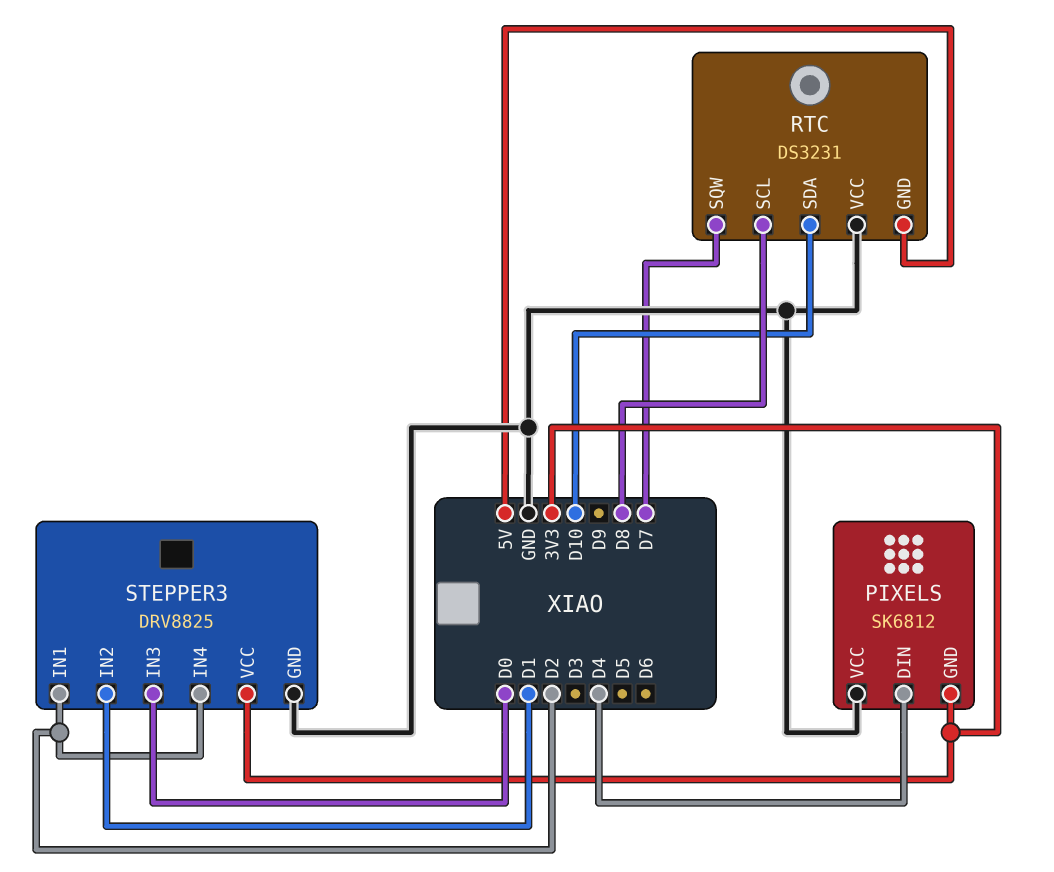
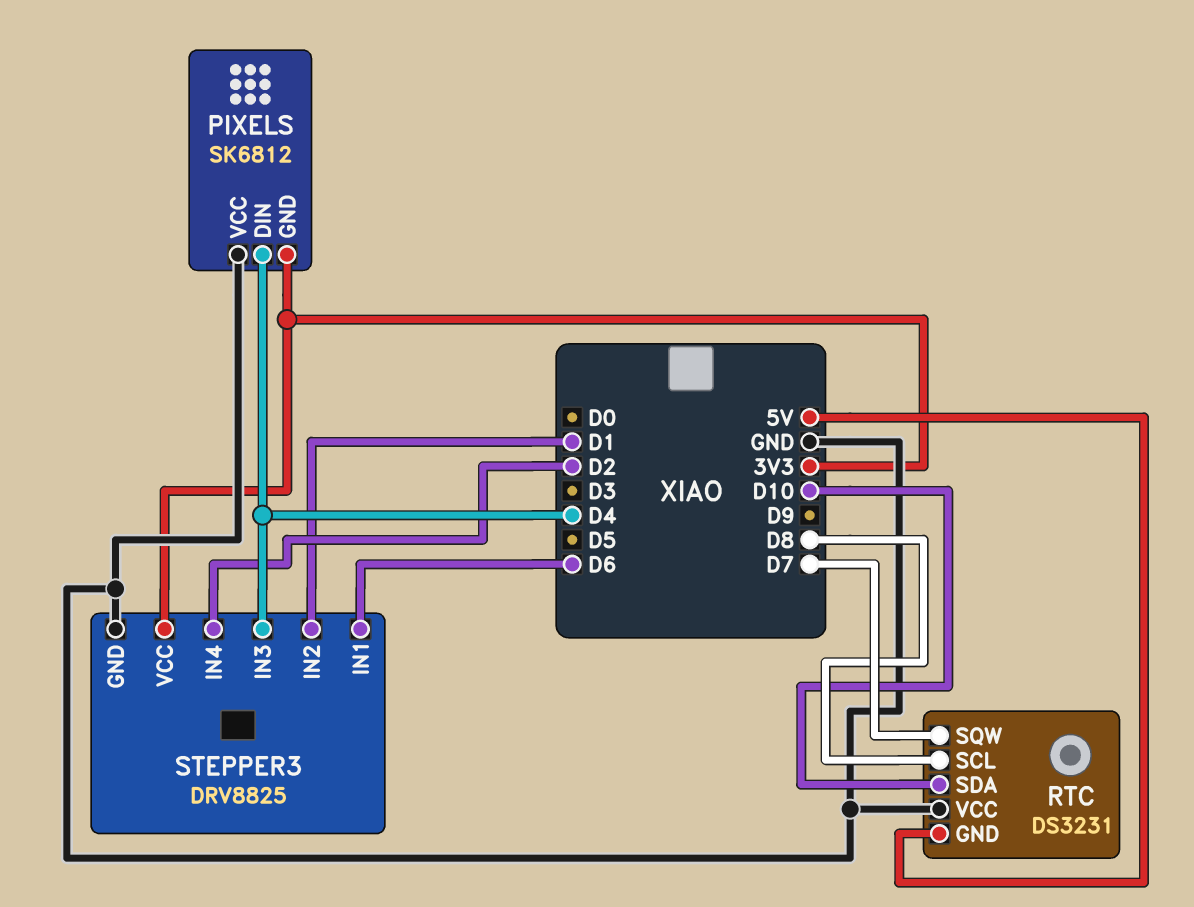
STEPPER3 pin IN1: D2 -> D6
STEPPER3 pin IN3: D0 -> D4

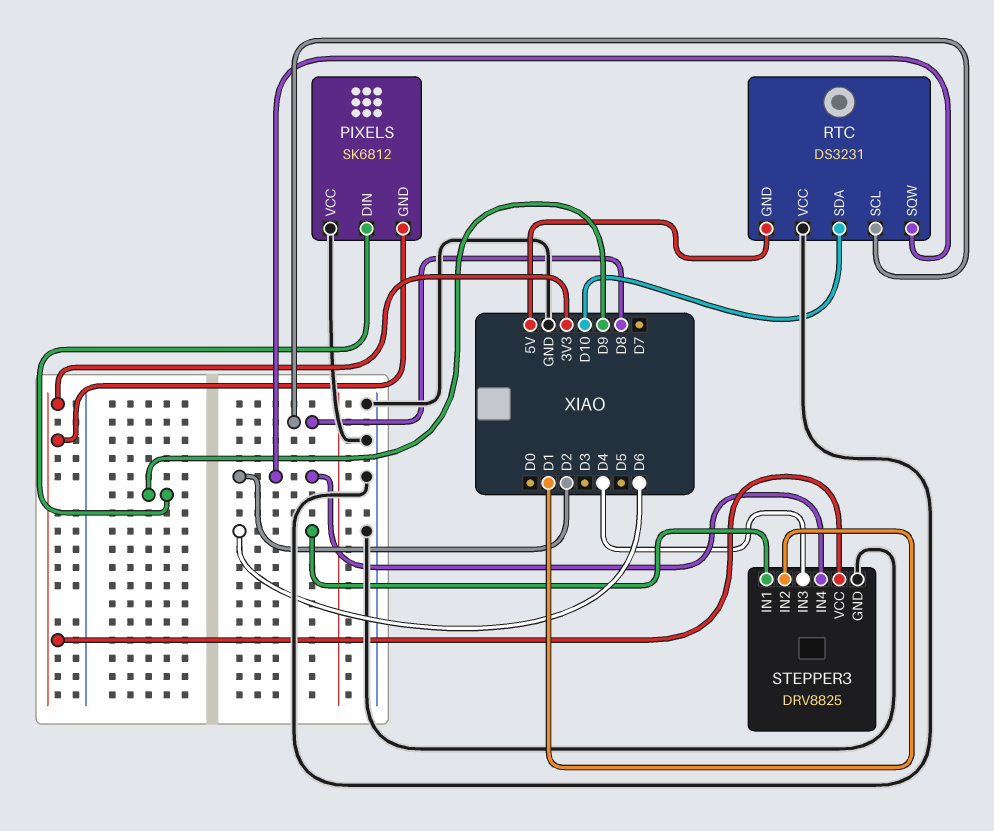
PIXELS pin DIN: D4 -> D9
RTC pin SQW: D7 -> D2

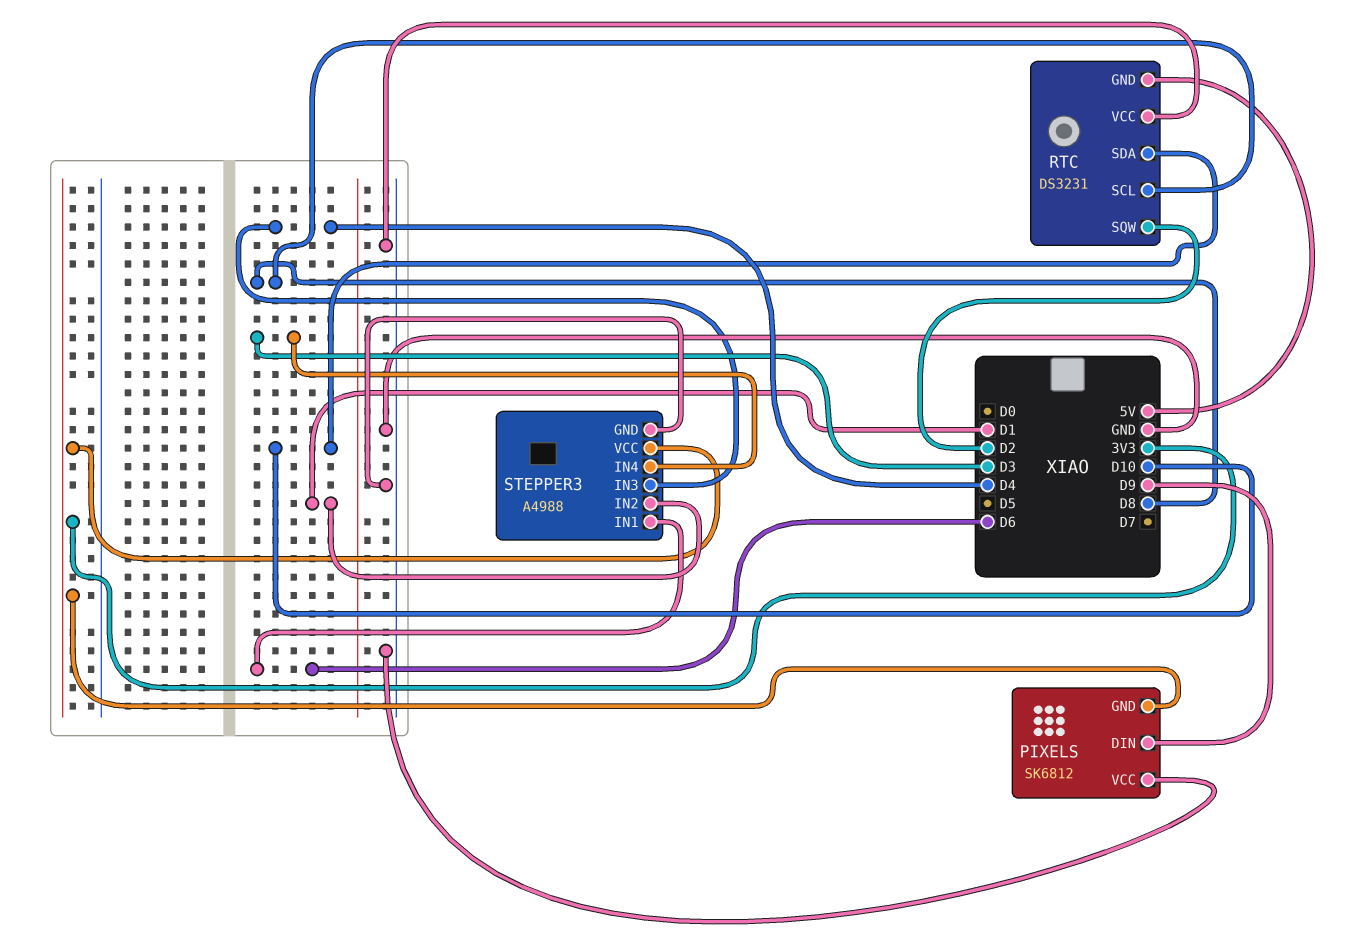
STEPPER3: DRV8825 -> A4988
STEPPER3 pin IN4: D2 -> D3

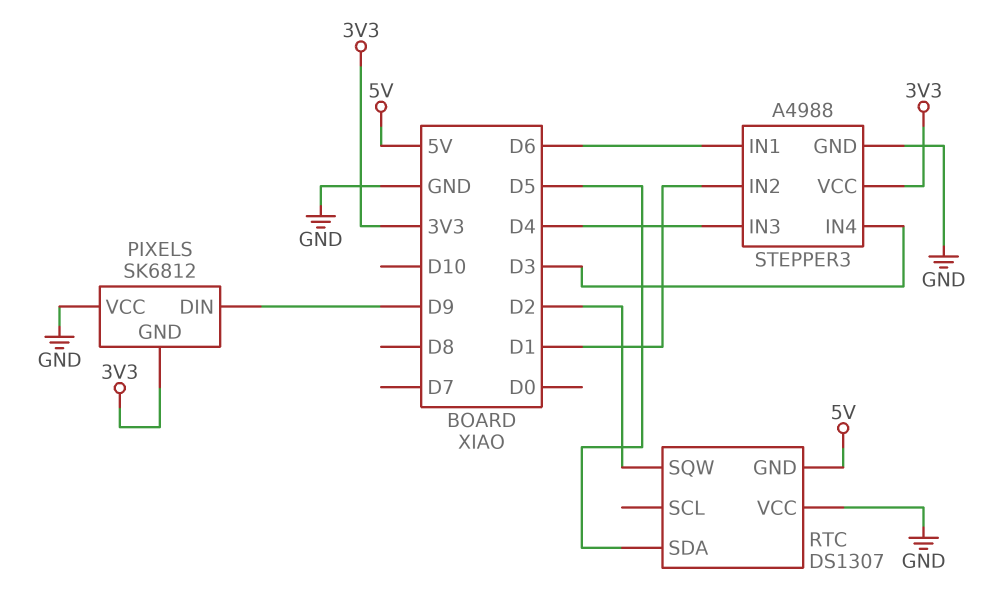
RTC: DS3231 -> DS1307
RTC pin SCL: D8 -> none
RTC pin SDA: D10 -> D5

